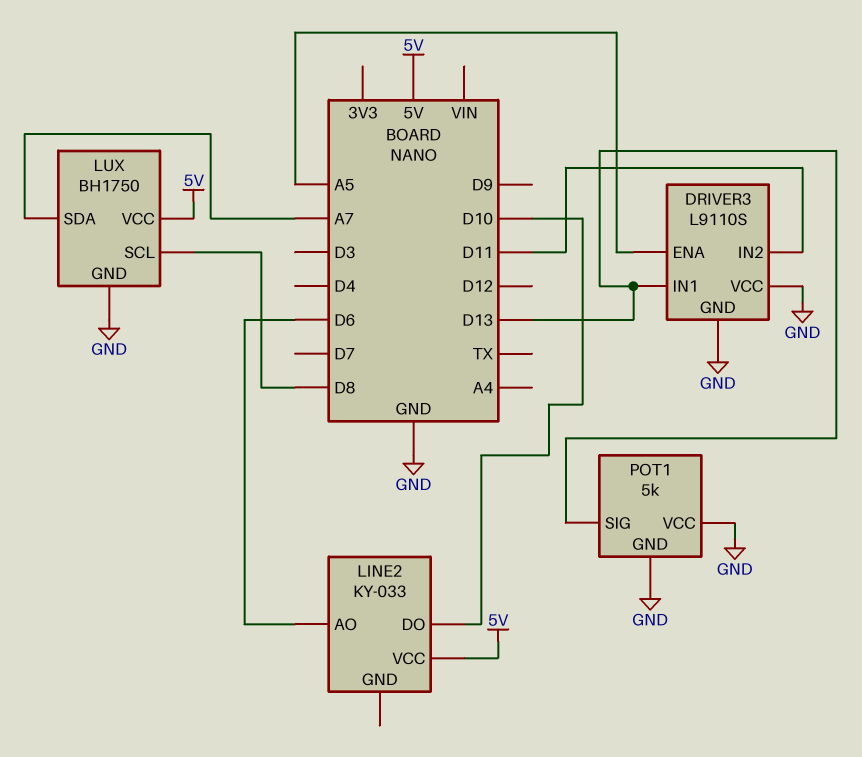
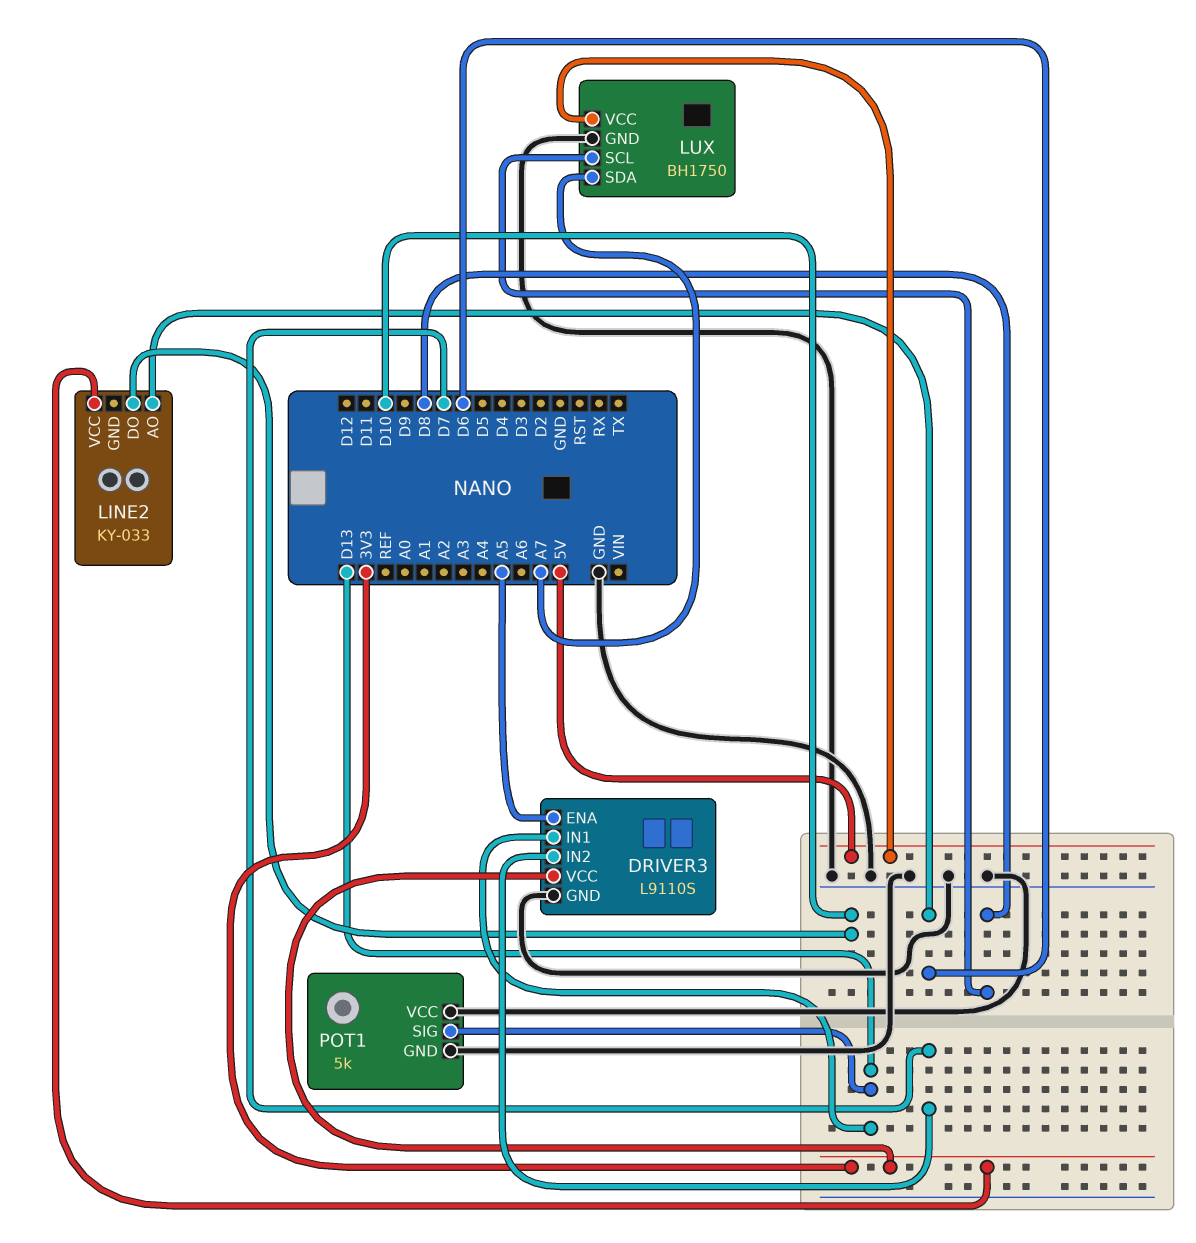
DRIVER3 pin IN2: D11 -> D7
DRIVER3 pin VCC: GND -> 3V3
LINE2 pin VCC: 5V -> 3V3

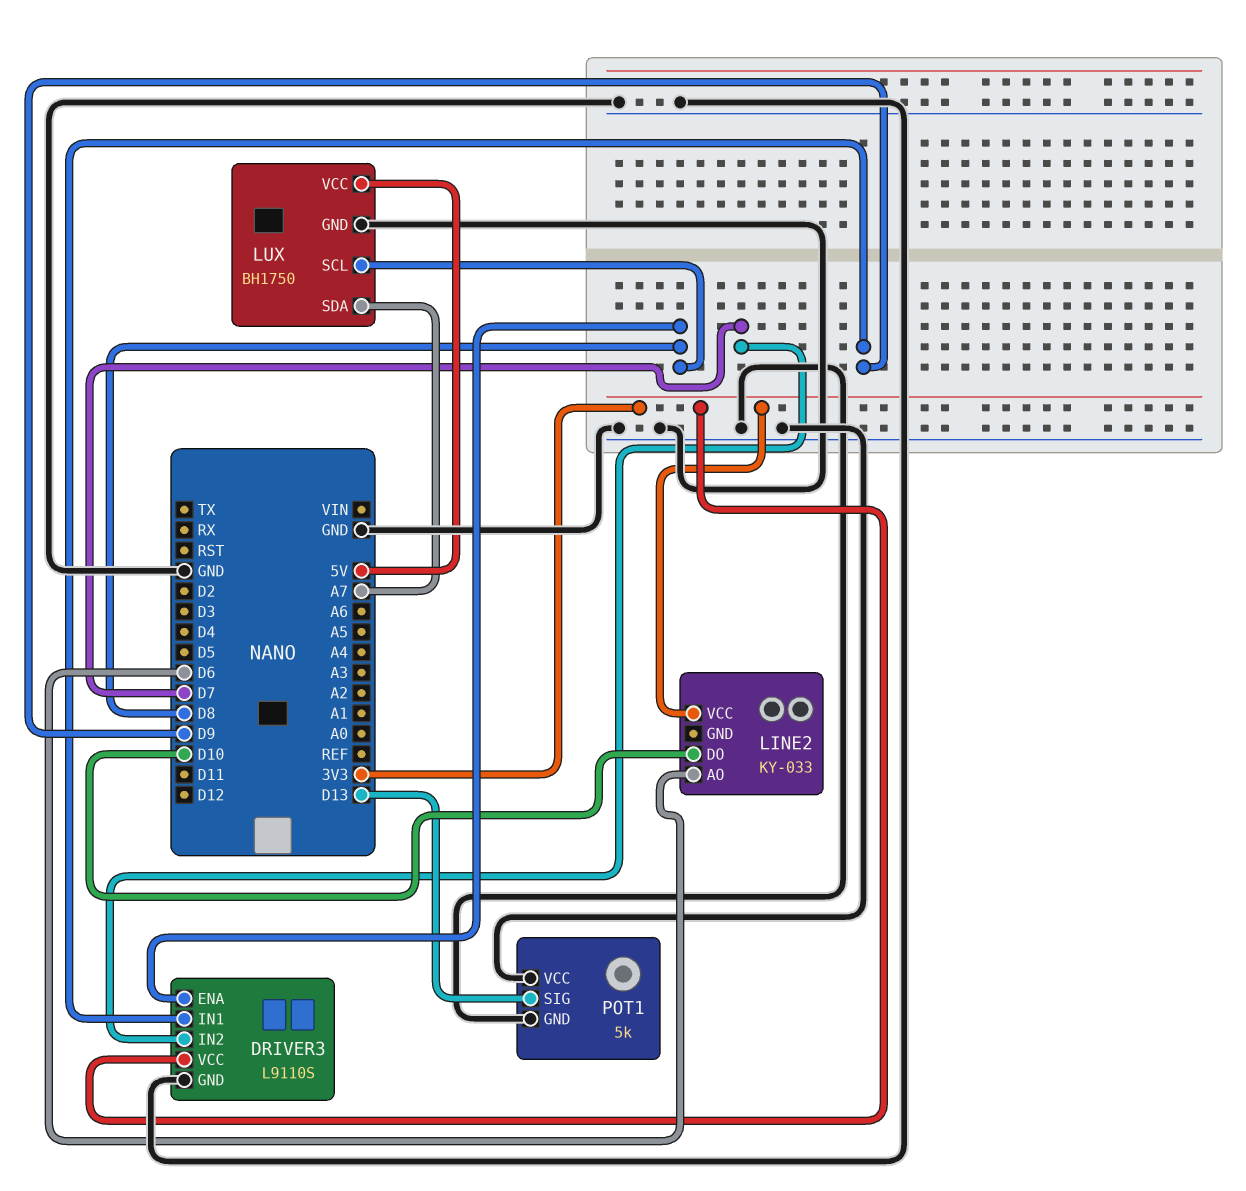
DRIVER3 pin ENA: A5 -> D8
DRIVER3 pin IN1: D13 -> D9

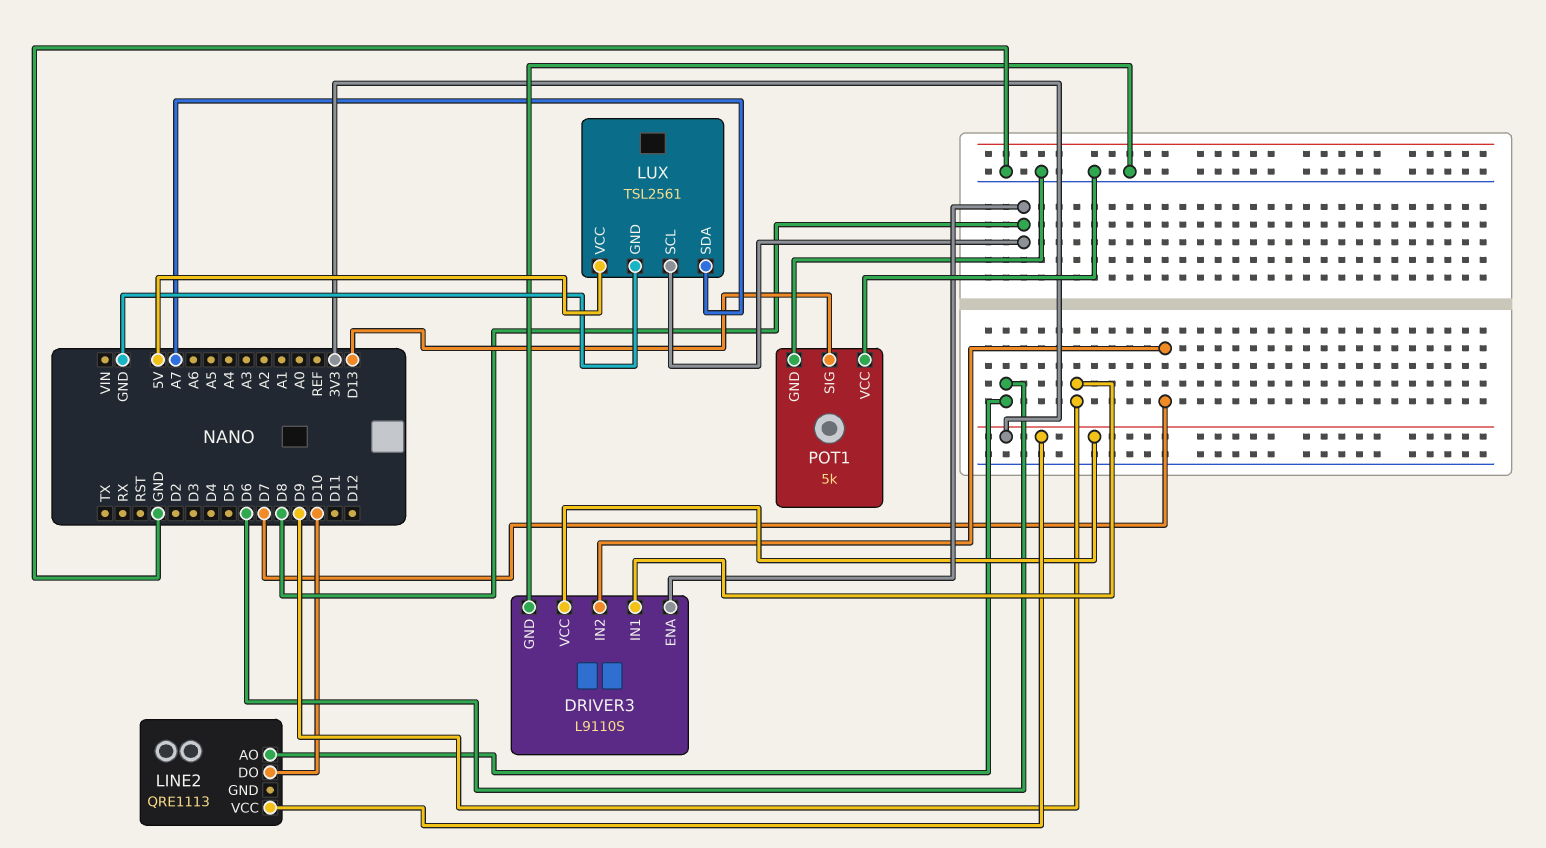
LINE2: KY-033 -> QRE1113
LUX: BH1750 -> TSL2561

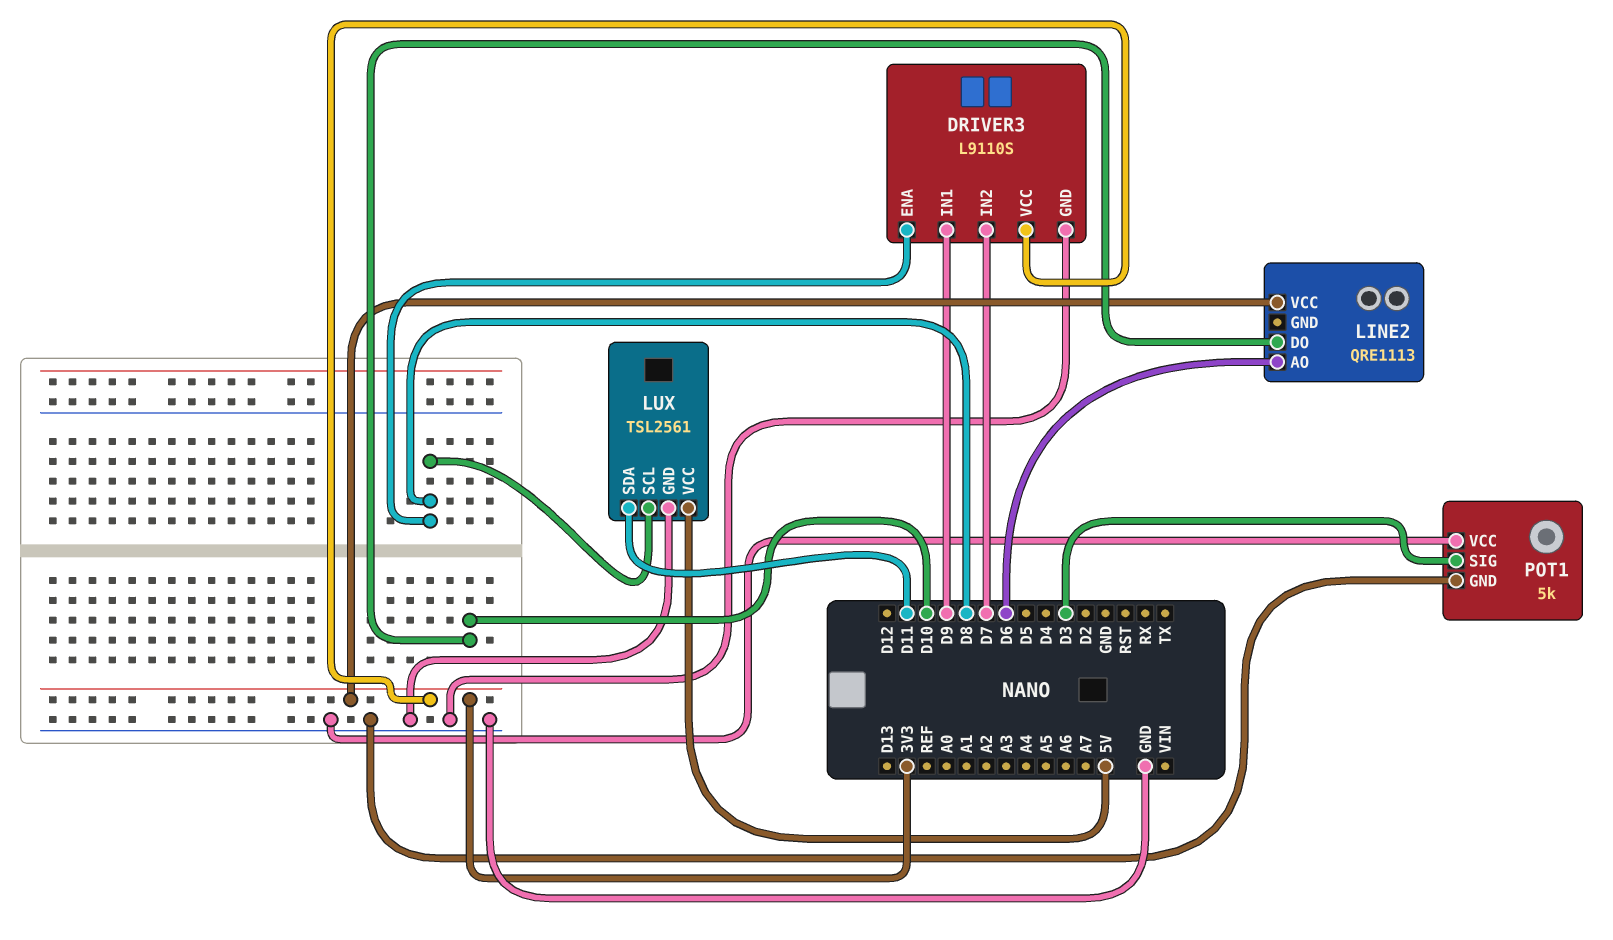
LUX pin SDA: A7 -> D11
POT1 pin SIG: D13 -> D3

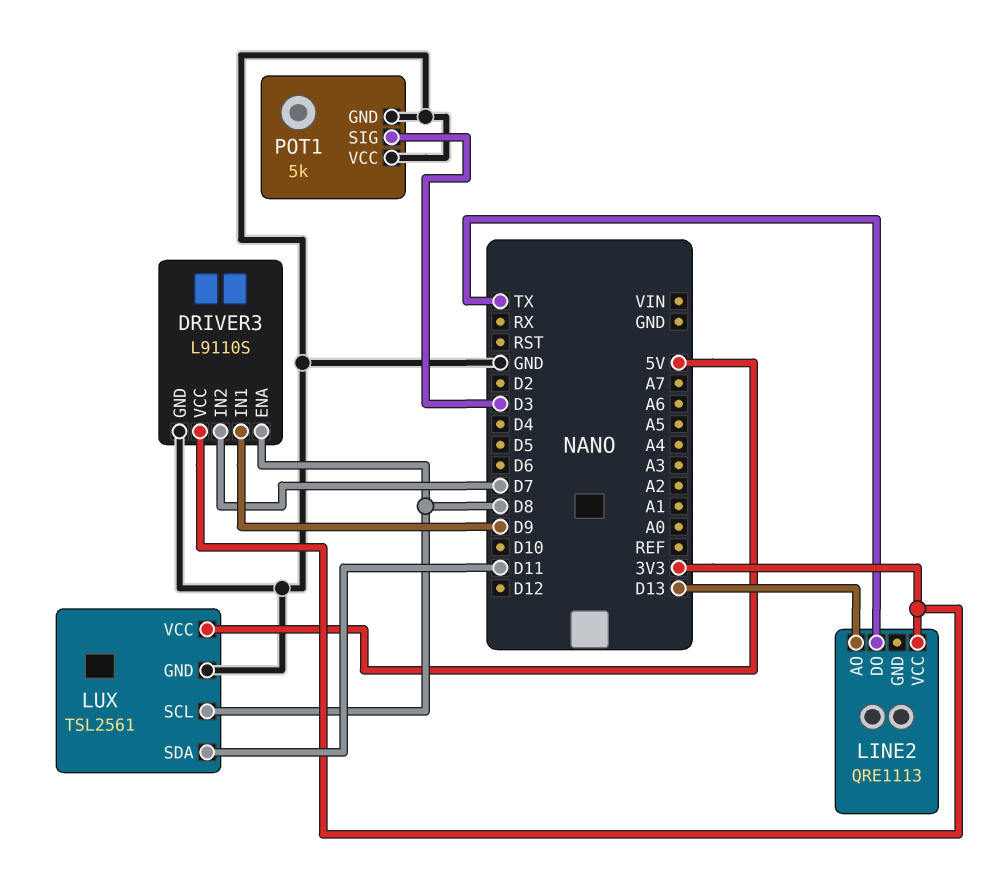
LINE2 pin AO: D6 -> D13
LINE2 pin DO: D10 -> TX

